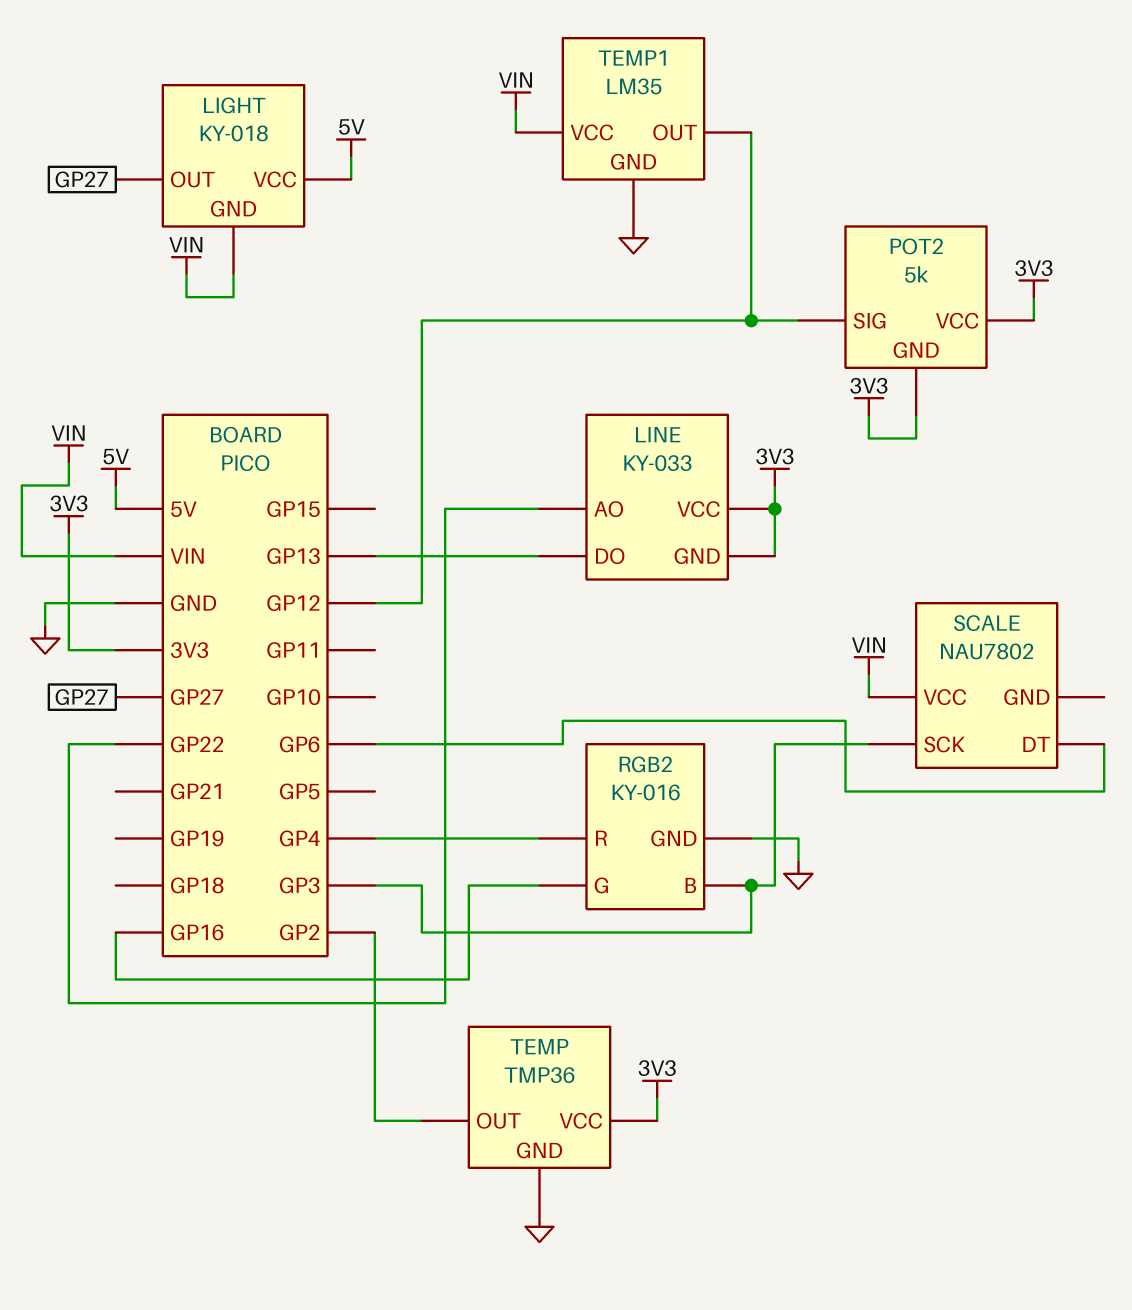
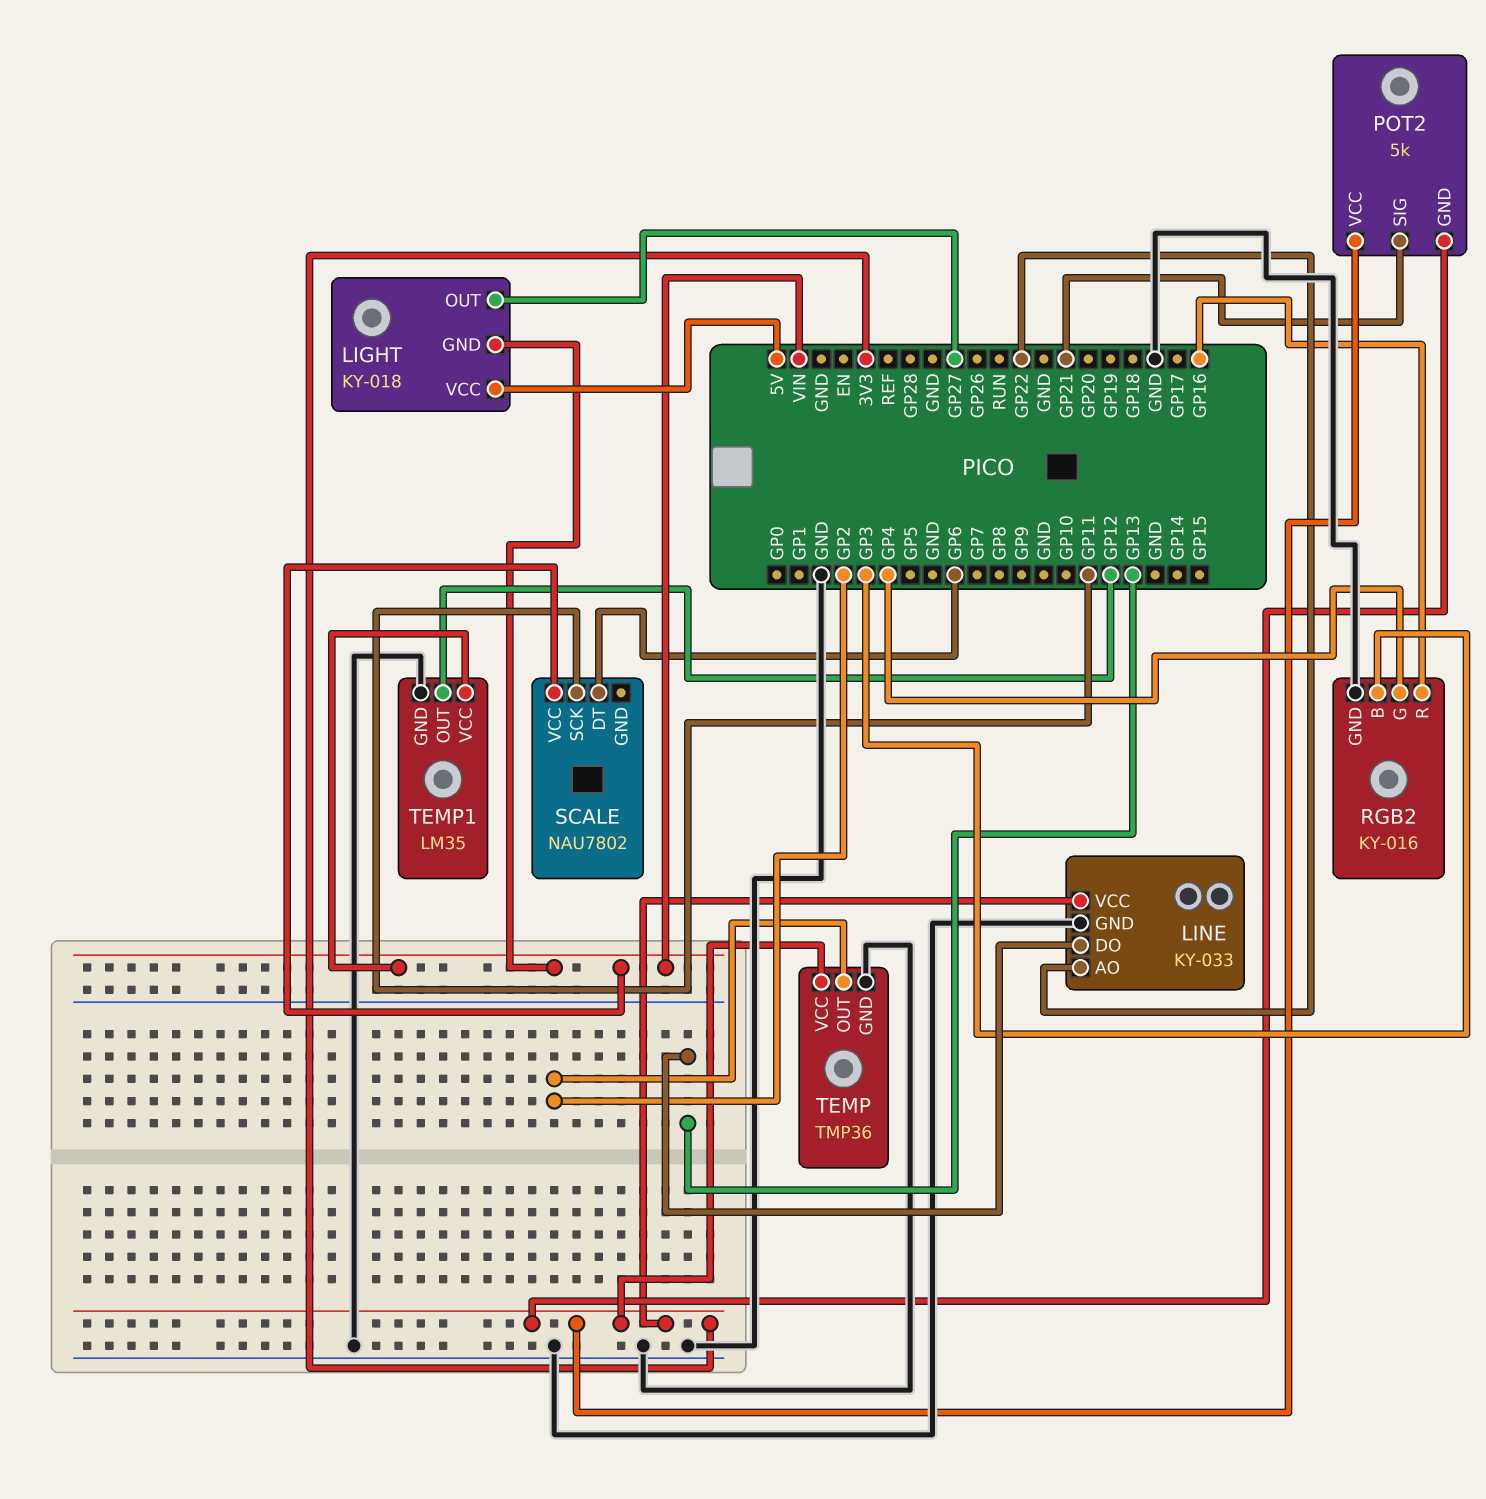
LINE pin GND: 3V3 -> GND
POT2 pin SIG: GP12 -> GP21
RGB2 pin G: GP16 -> GP4
RGB2 pin R: GP4 -> GP16
SCALE pin SCK: GP3 -> GP11

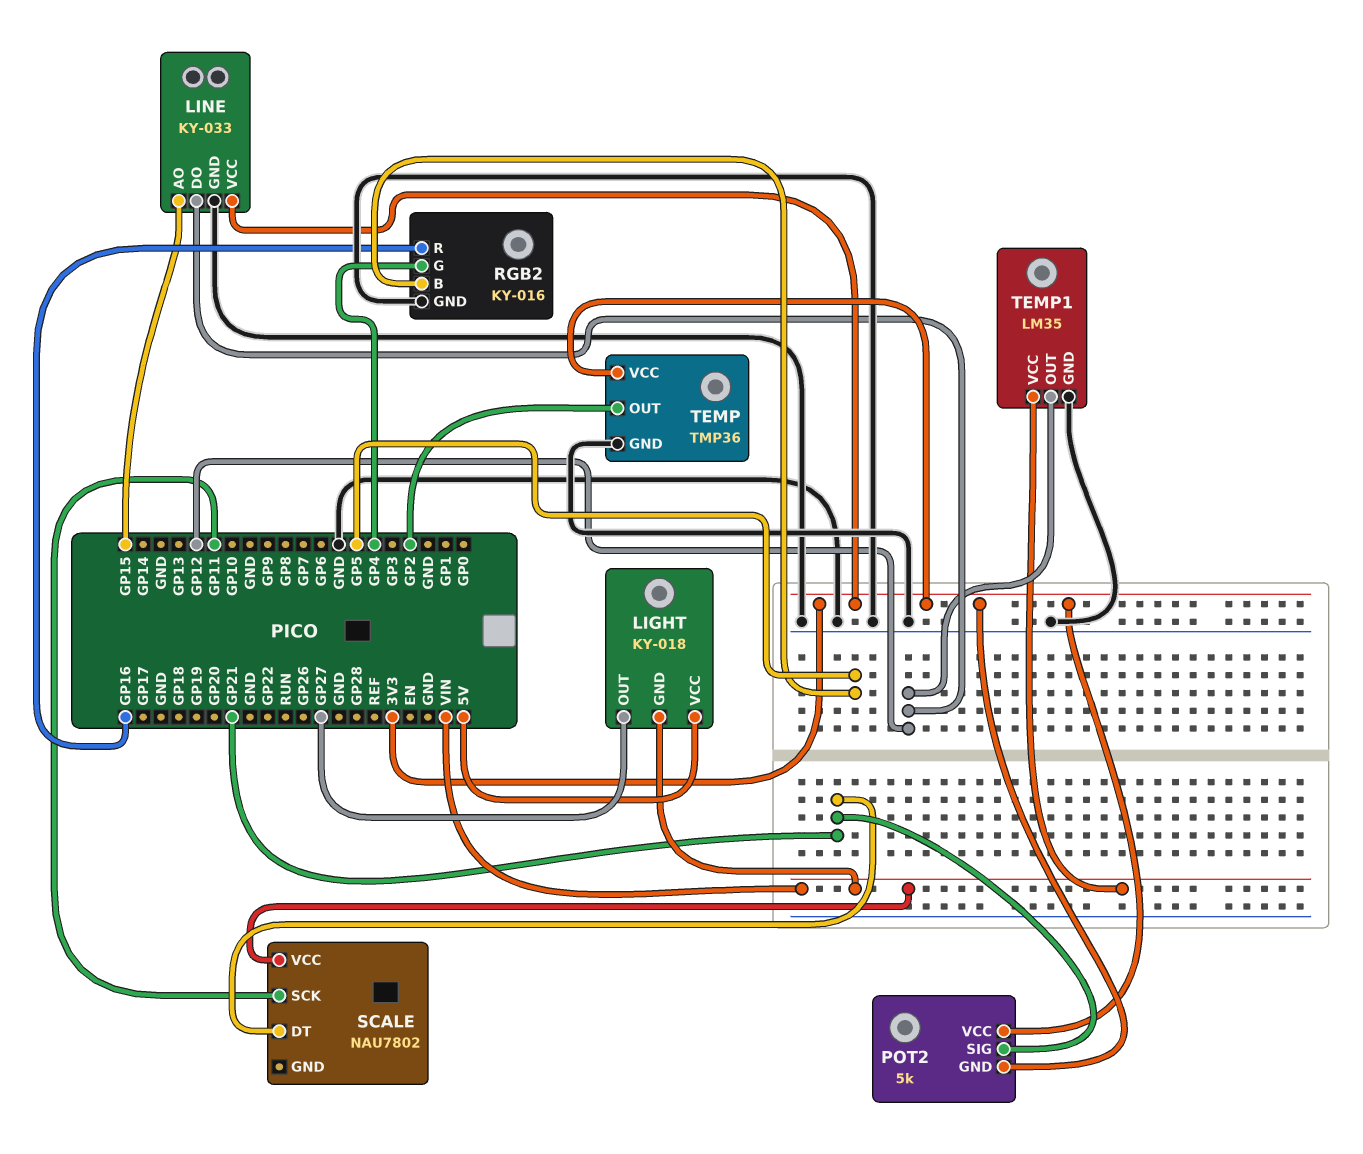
LINE pin AO: GP22 -> GP15
LINE pin DO: GP13 -> GP12
RGB2 pin B: GP3 -> GP5
SCALE pin DT: GP6 -> GP21

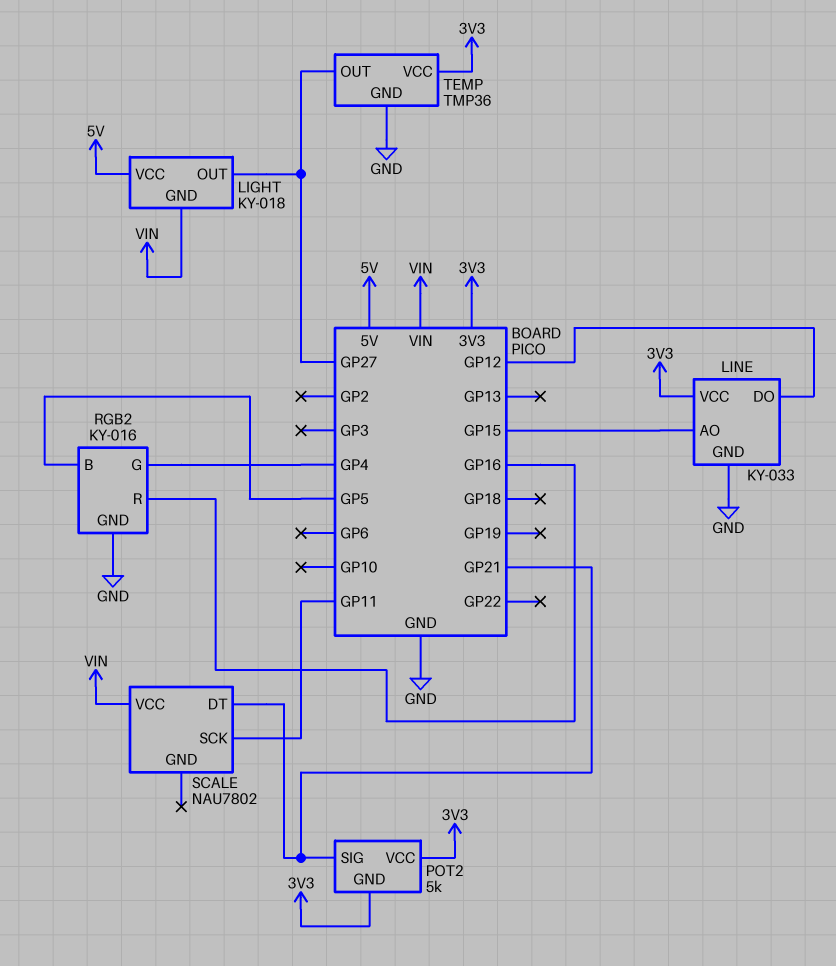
TEMP pin OUT: GP2 -> GP27
TEMP1: LM35 -> none
TEMP1 pin GND: GND -> none
TEMP1 pin OUT: GP12 -> none
TEMP1 pin VCC: VIN -> none

